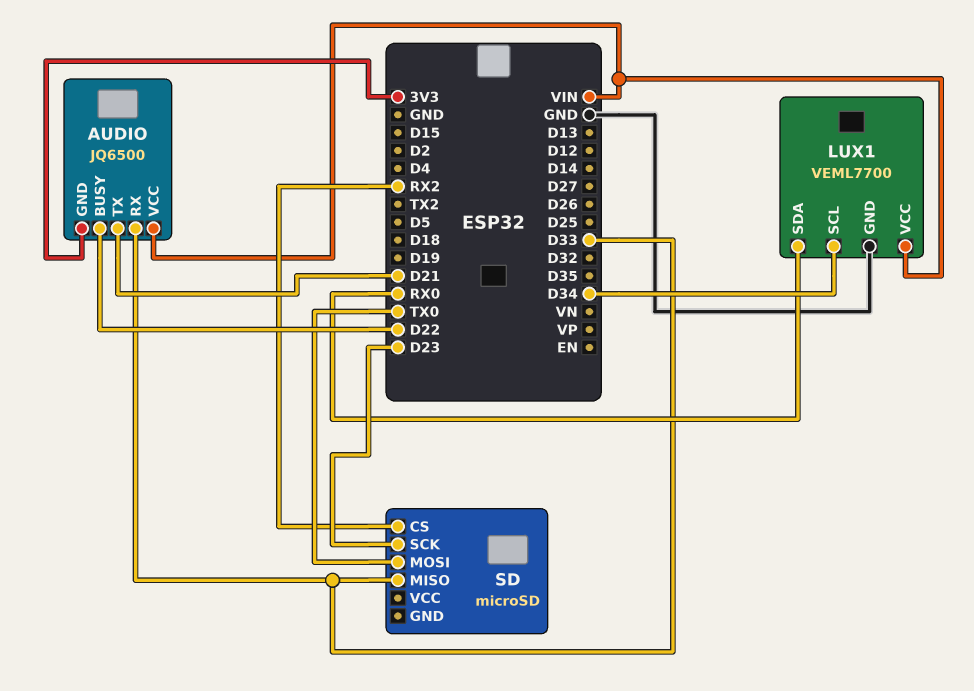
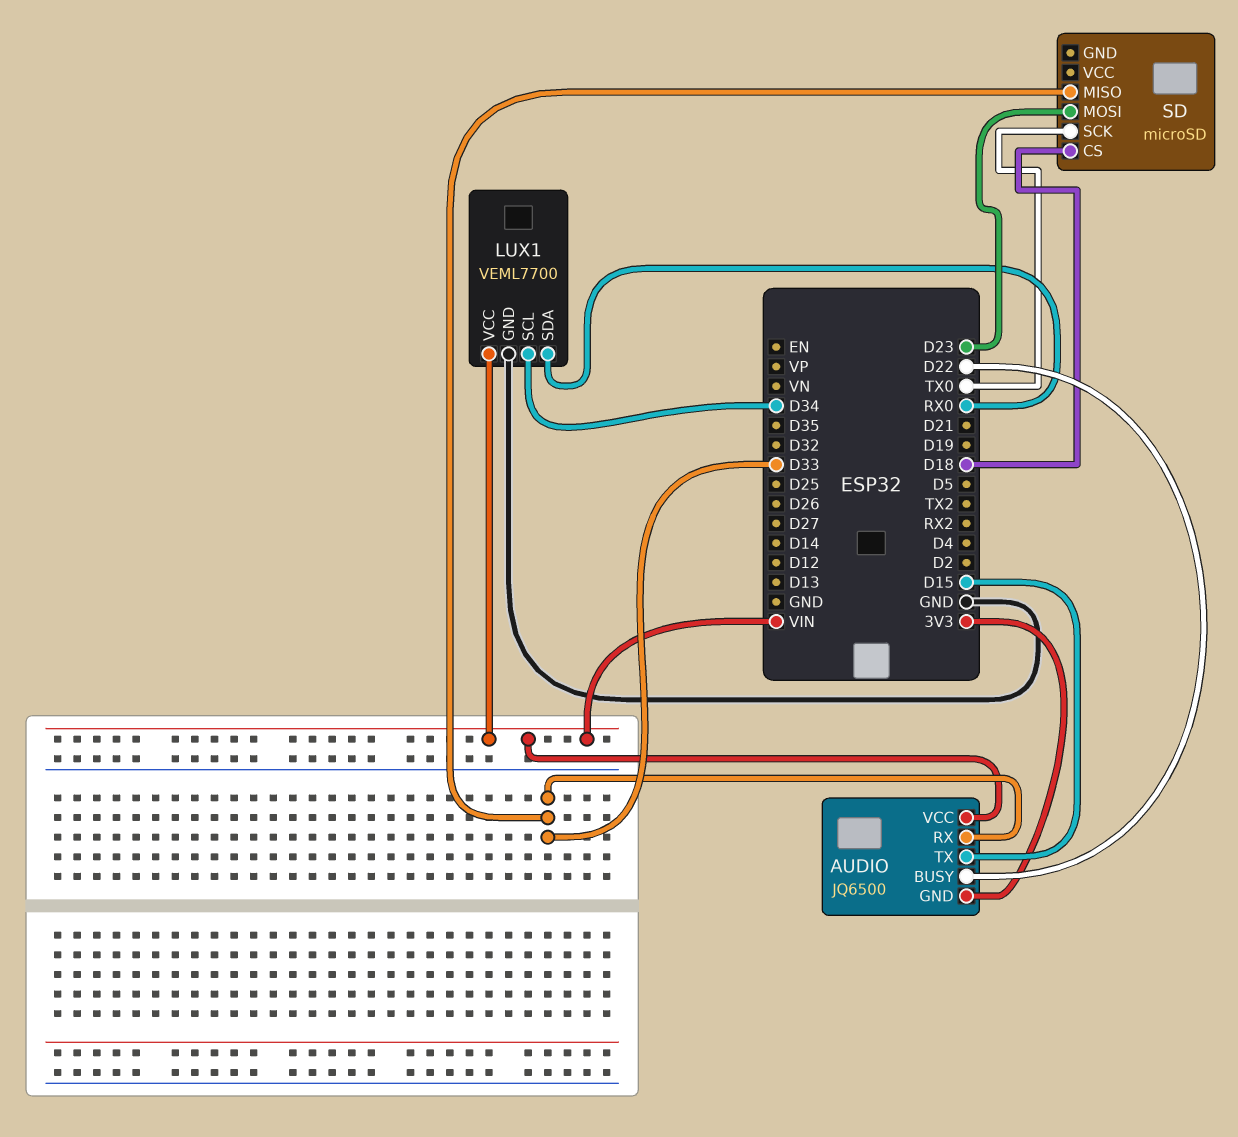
AUDIO pin TX: D21 -> D15
SD pin CS: RX2 -> D18
SD pin MOSI: TX0 -> D23
SD pin SCK: D23 -> TX0

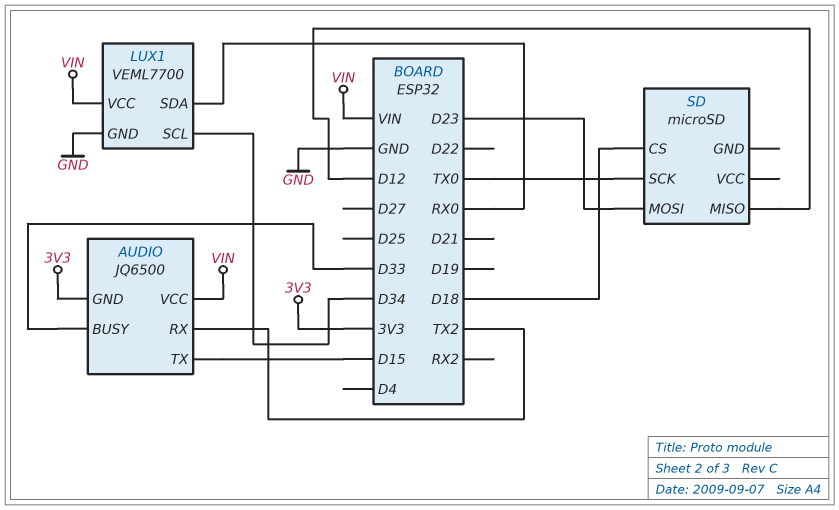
AUDIO pin BUSY: D22 -> D33
AUDIO pin RX: D33 -> TX2
SD pin MISO: D33 -> D12

